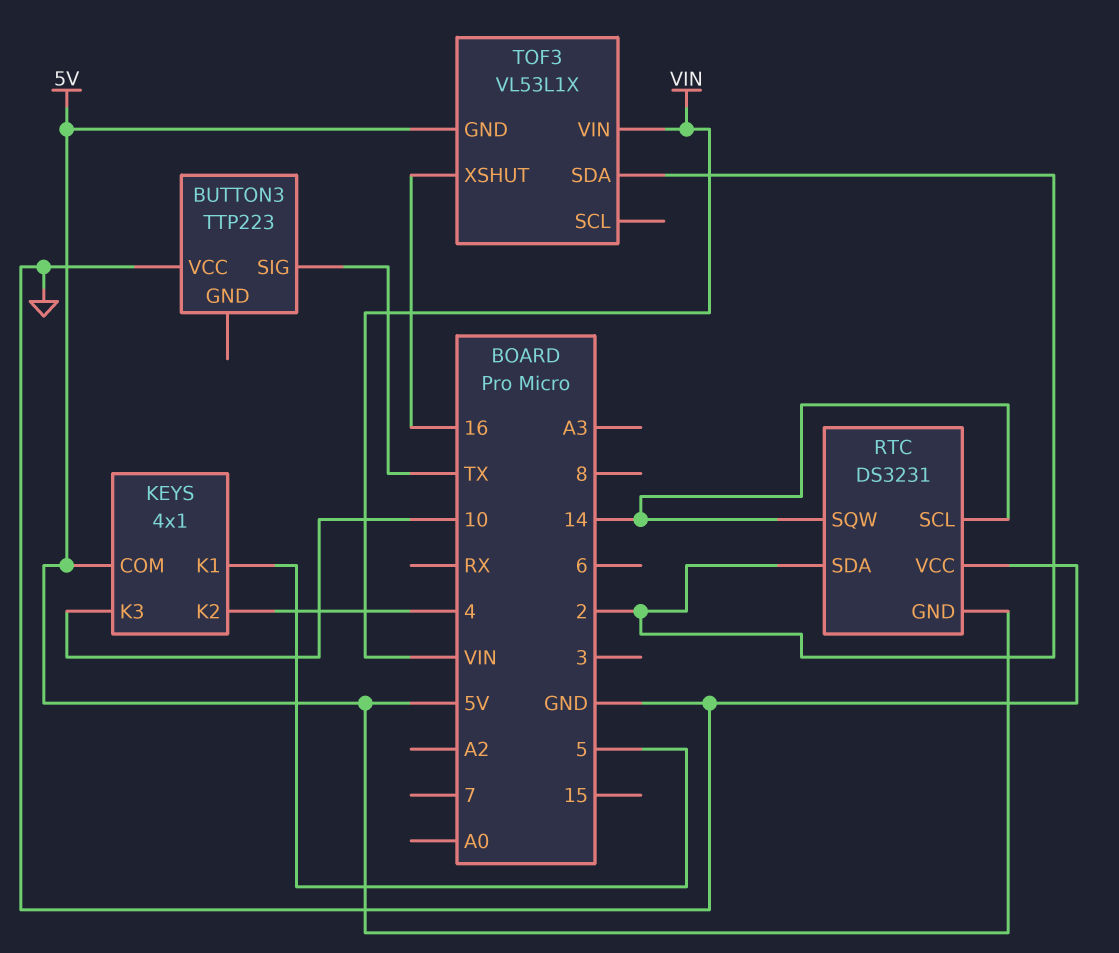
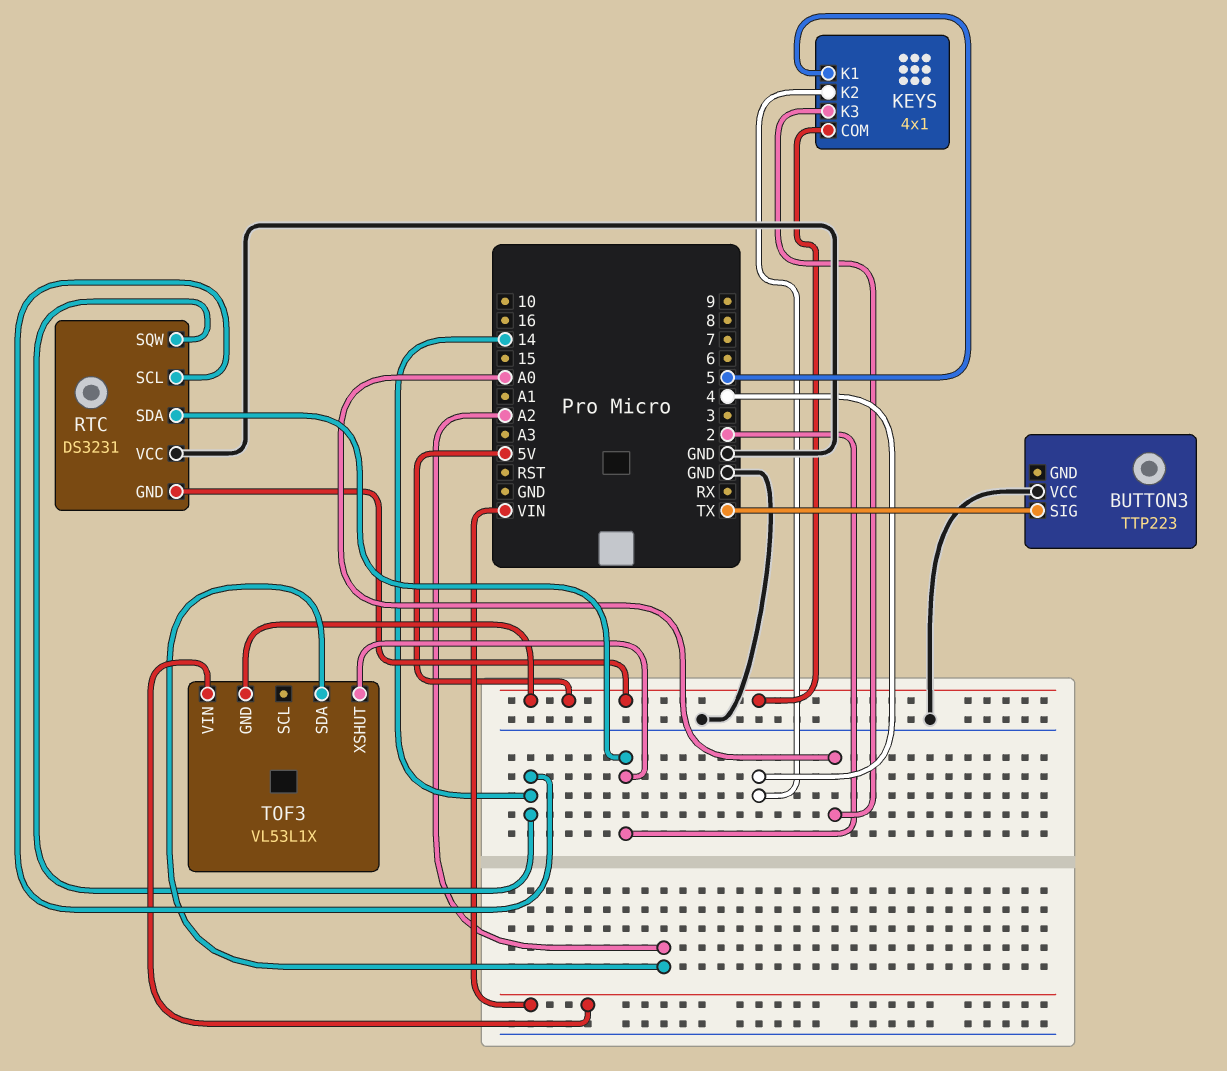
KEYS pin K3: 10 -> A0
TOF3 pin SDA: 2 -> A2
TOF3 pin XSHUT: 16 -> 2

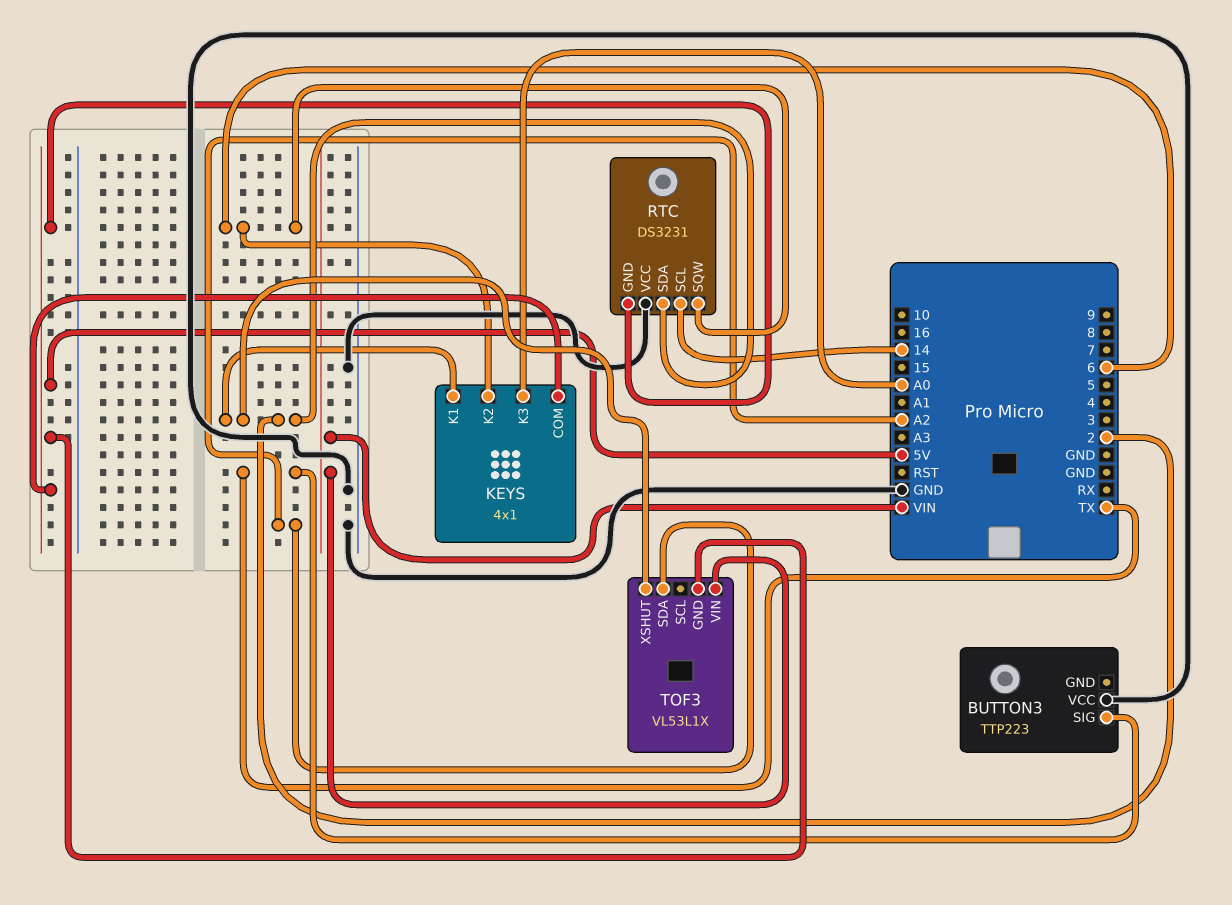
KEYS pin K1: 5 -> 2
KEYS pin K2: 4 -> 6
RTC pin SQW: 14 -> 6

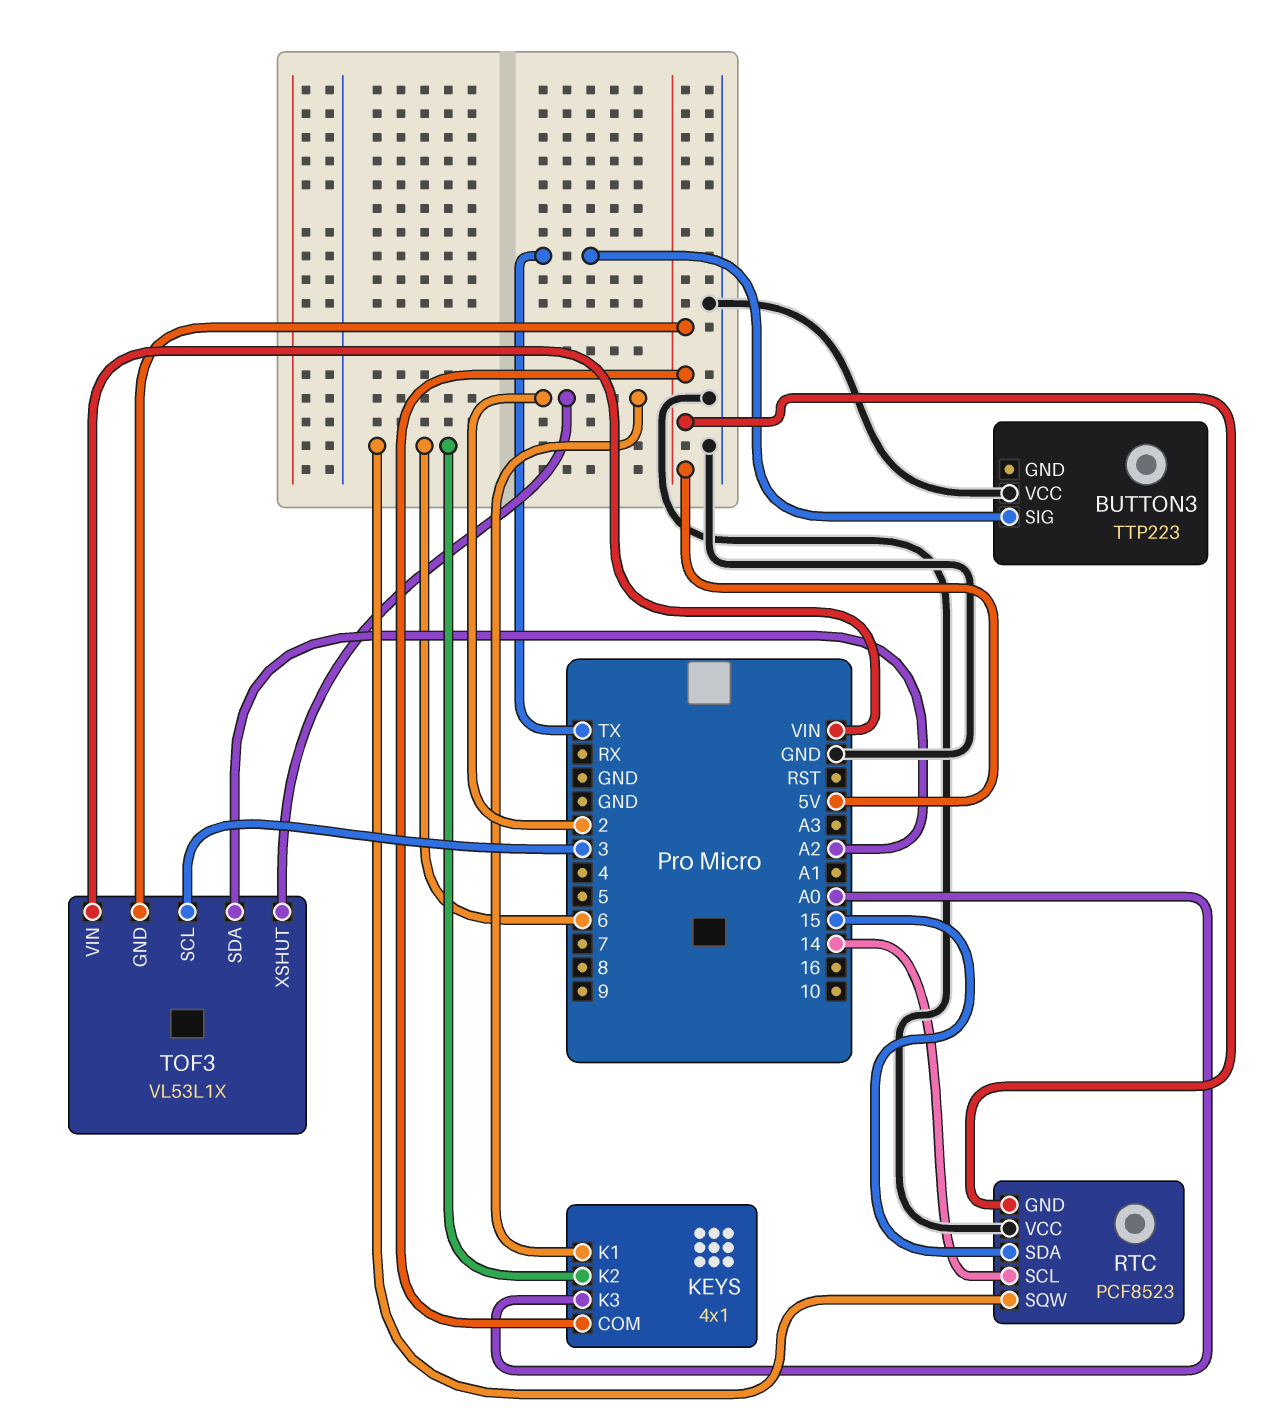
RTC: DS3231 -> PCF8523
RTC pin SDA: 2 -> 15
TOF3 pin SCL: none -> 3

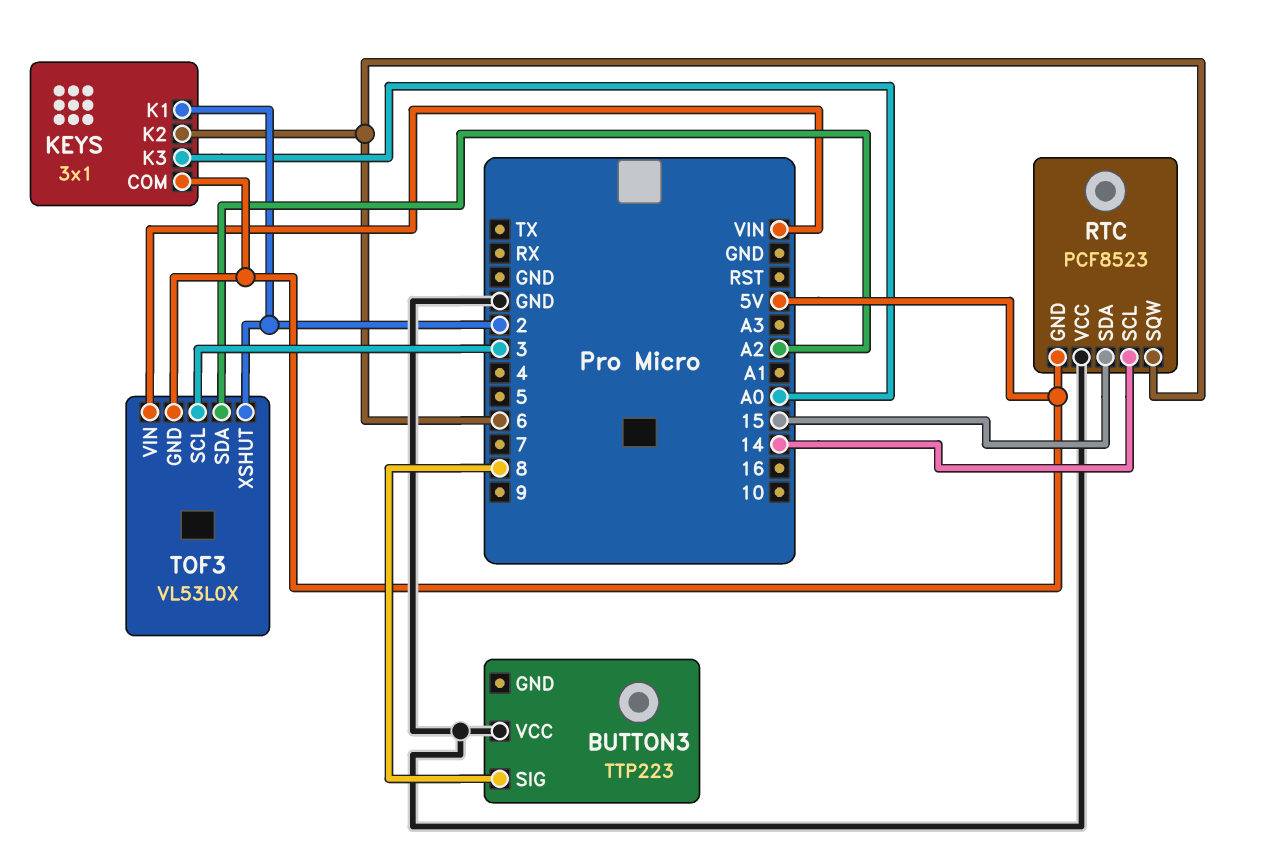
BUTTON3 pin SIG: TX -> 8
KEYS: 4x1 -> 3x1
TOF3: VL53L1X -> VL53L0X

